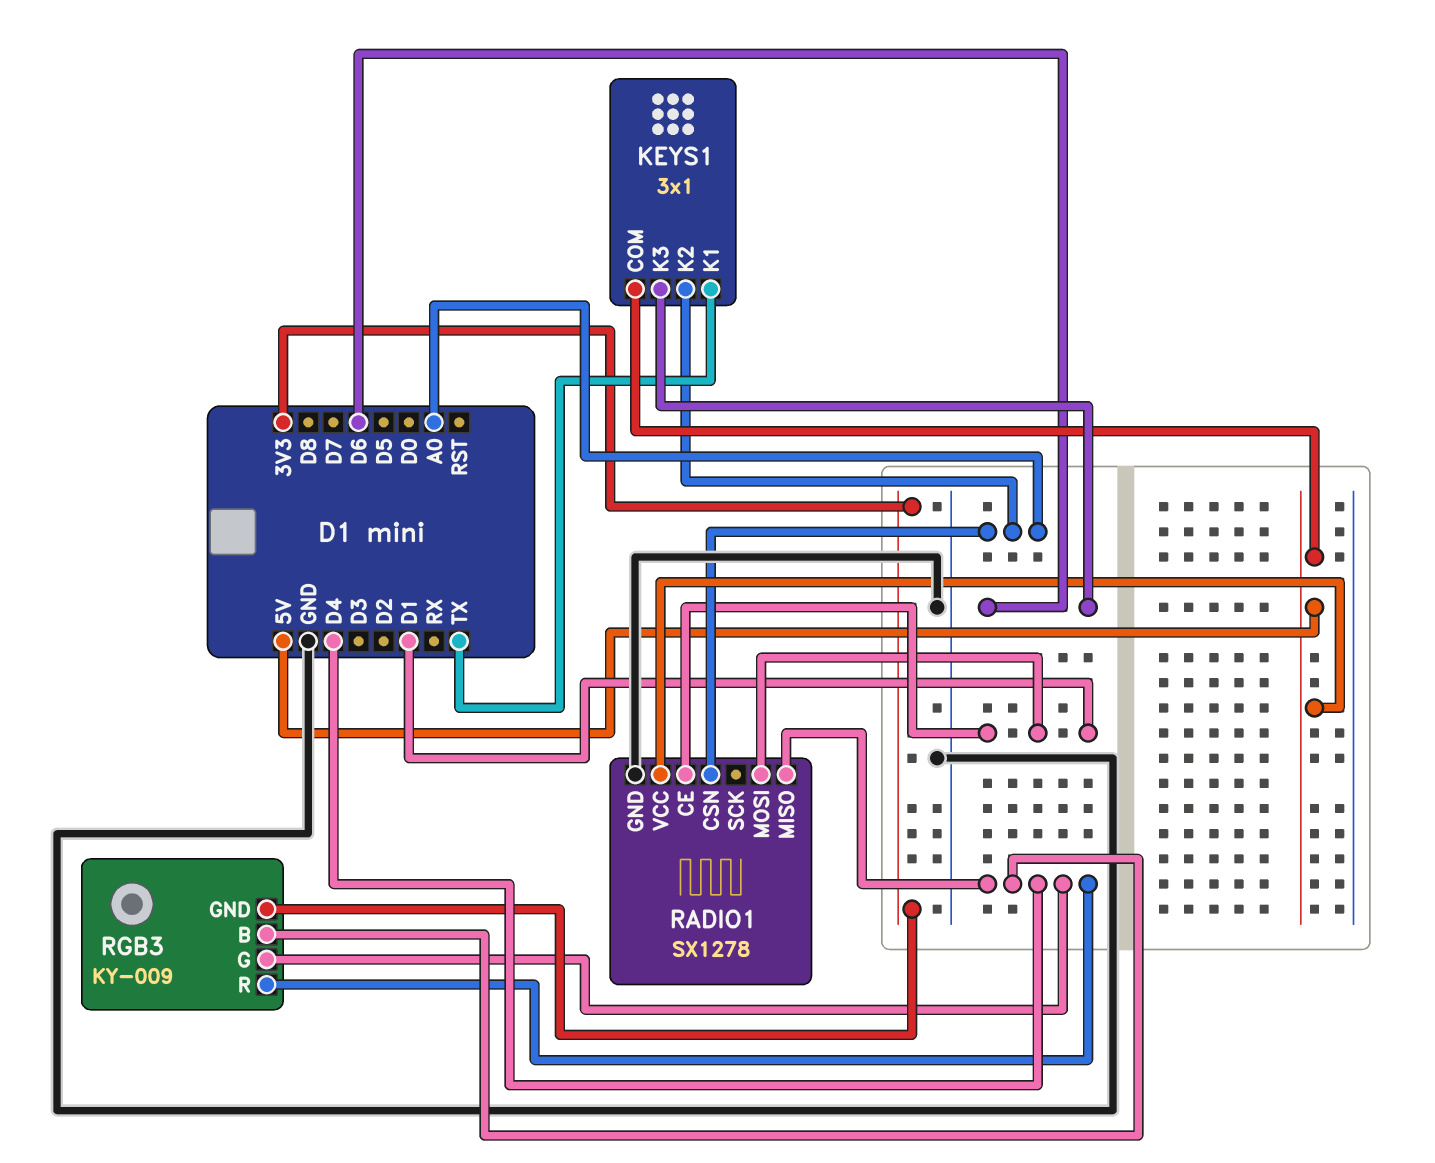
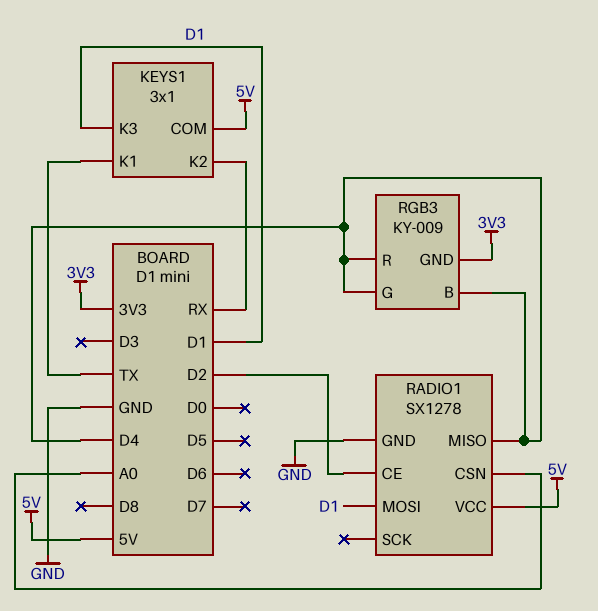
KEYS1 pin K2: A0 -> RX
KEYS1 pin K3: D6 -> D1
RADIO1 pin CE: D1 -> D2

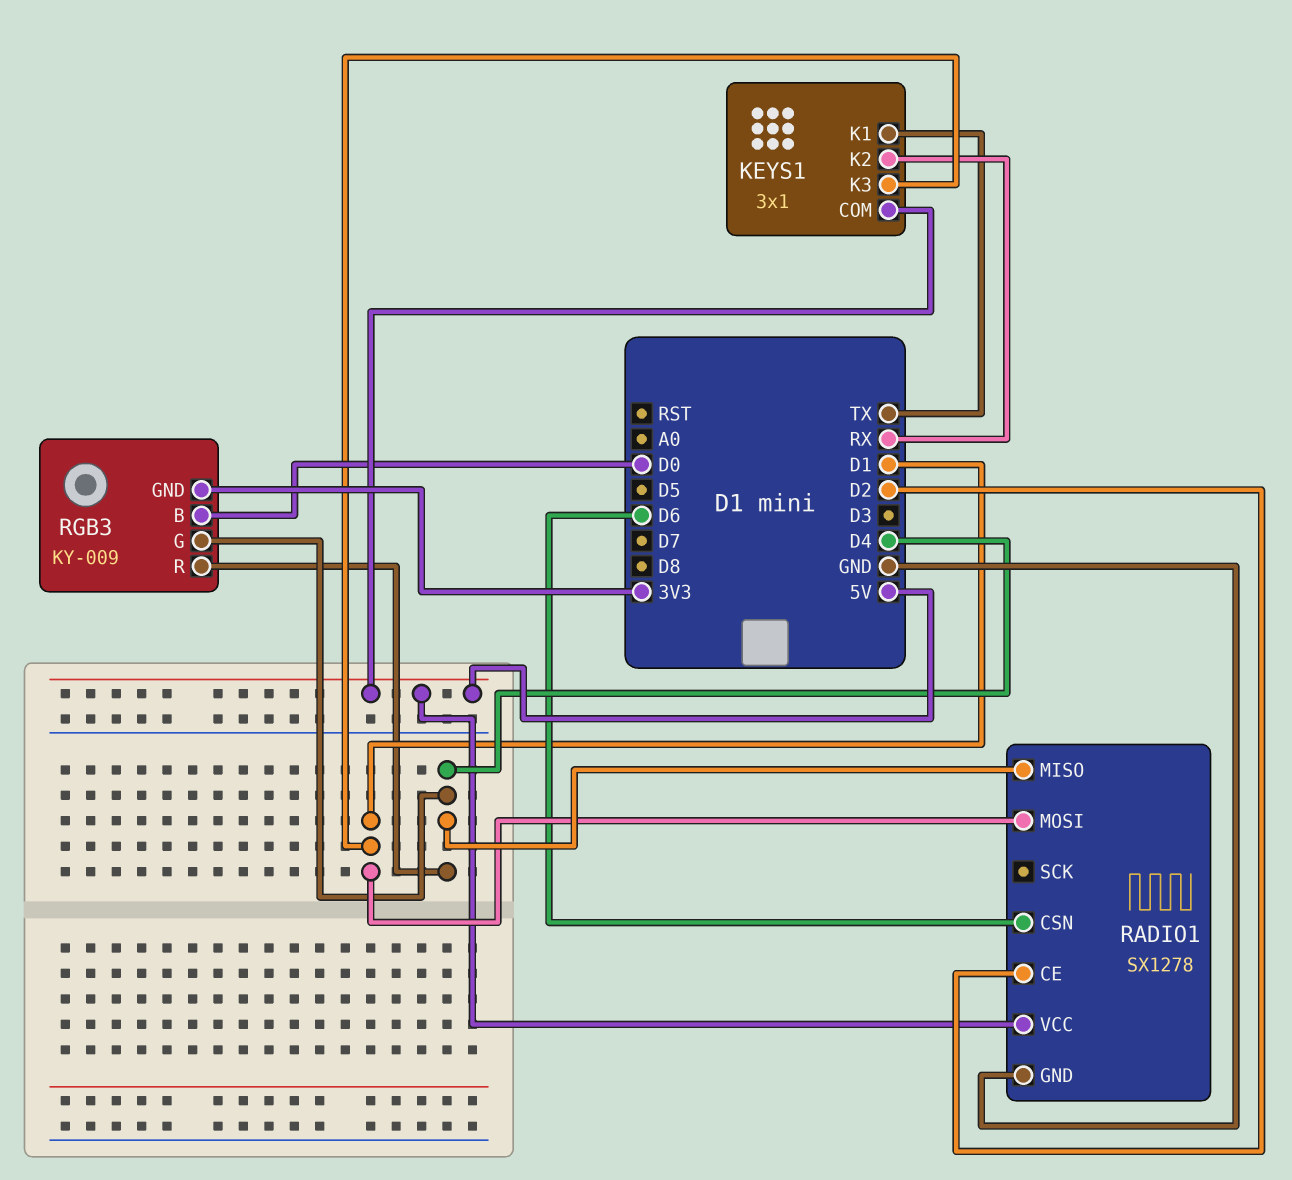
RADIO1 pin CSN: A0 -> D6
RGB3 pin B: D4 -> D0

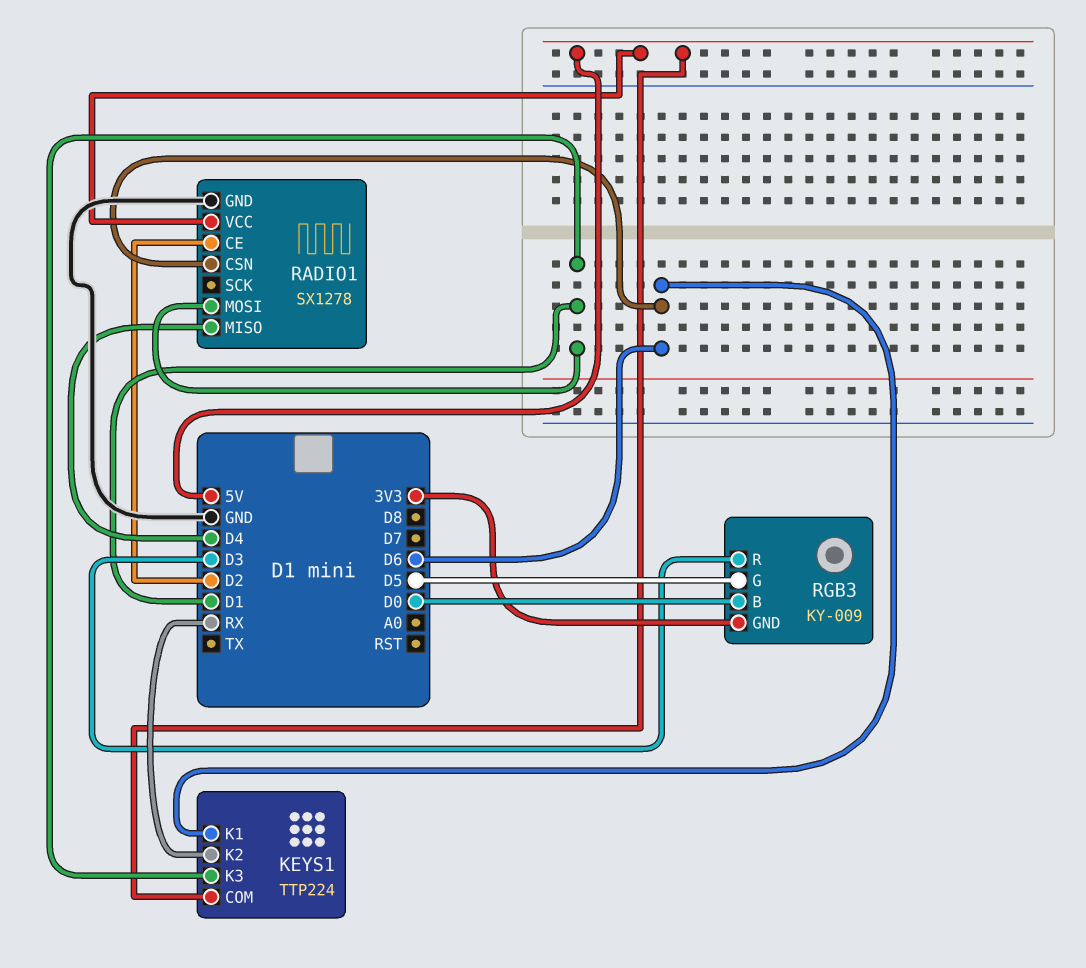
KEYS1: 3x1 -> TTP224
KEYS1 pin K1: TX -> D6
RGB3 pin G: D4 -> D5
RGB3 pin R: D4 -> D3

